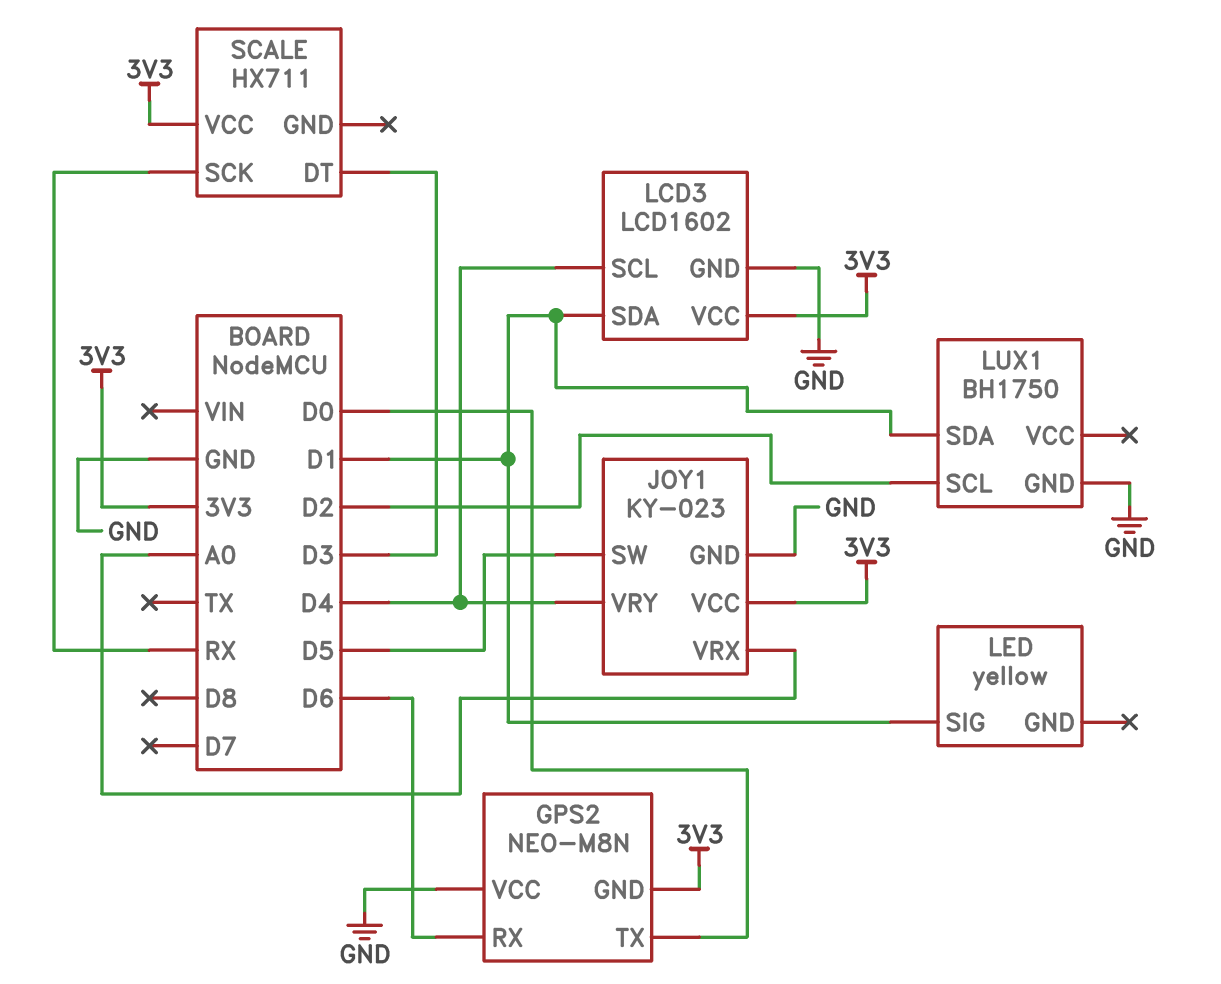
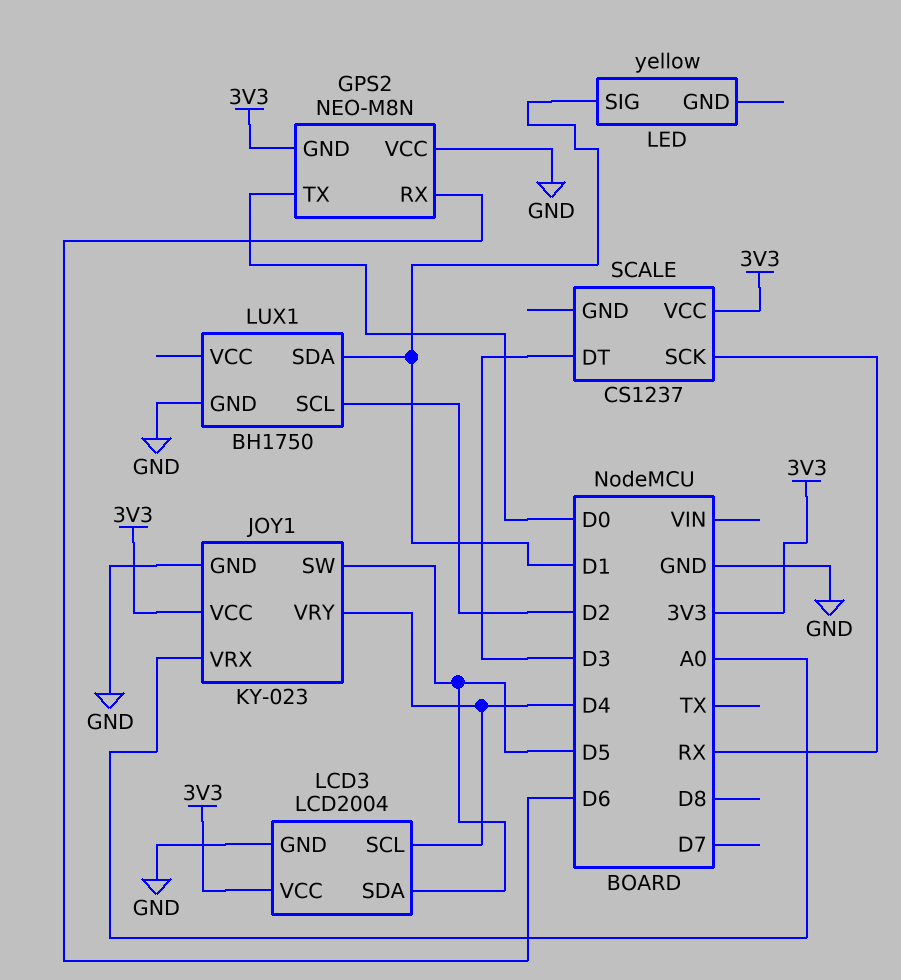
LCD3: LCD1602 -> LCD2004
LCD3 pin SDA: D1 -> D5
SCALE: HX711 -> CS1237

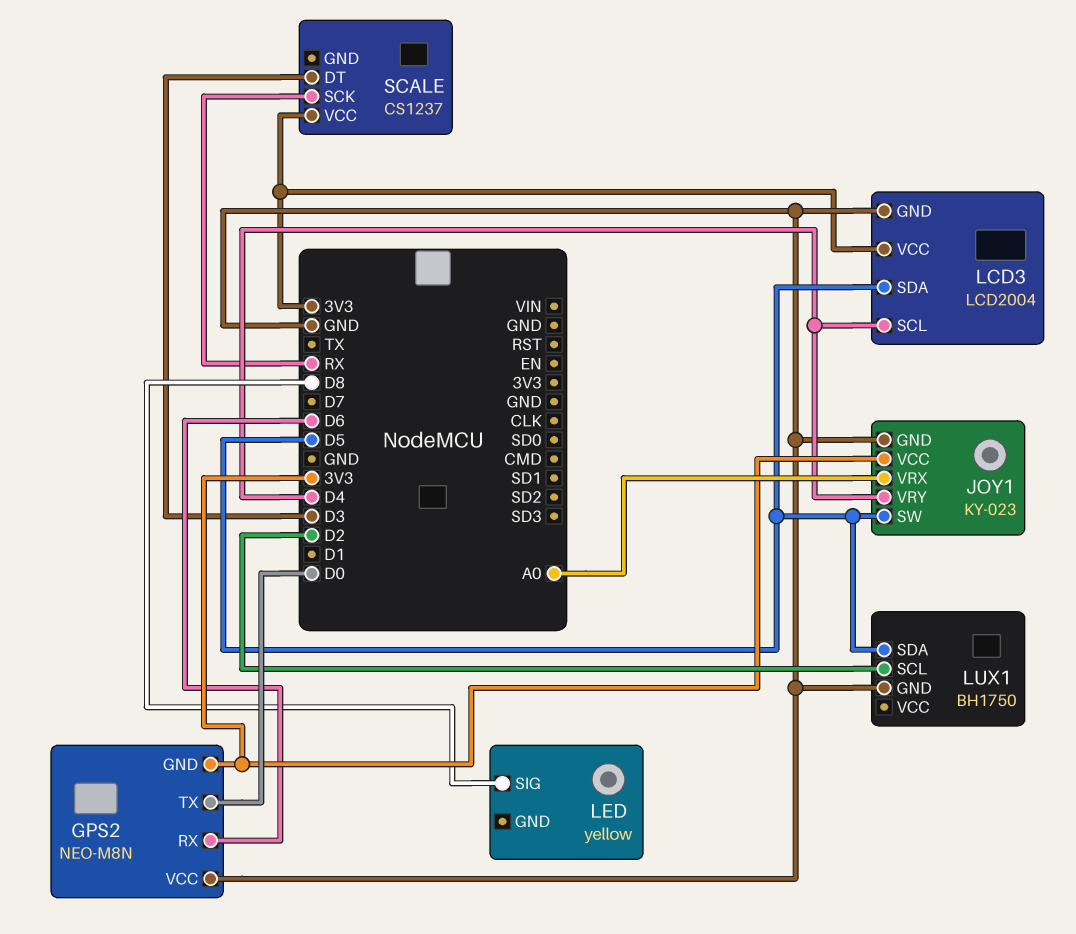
LED pin SIG: D1 -> D8
LUX1 pin SDA: D1 -> D5

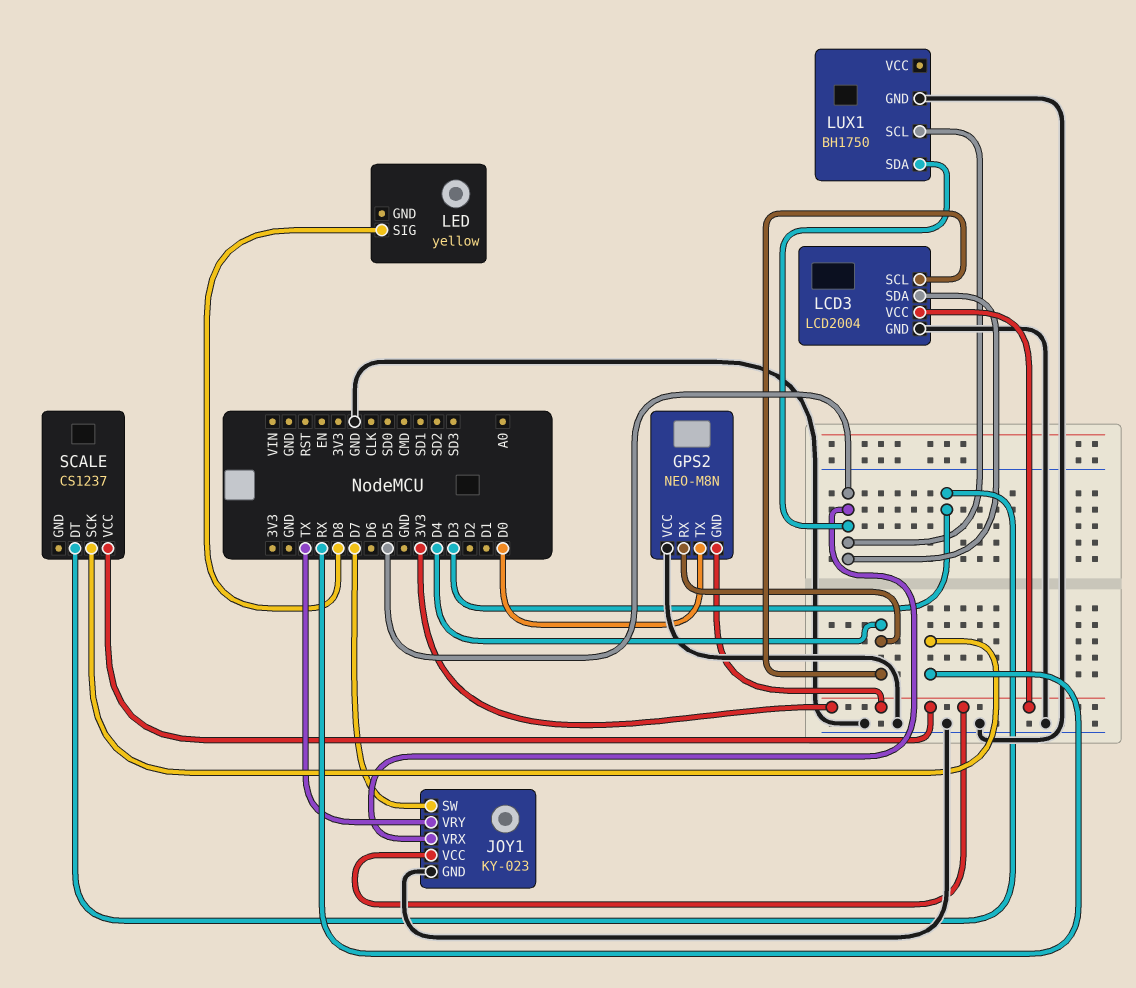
GPS2 pin RX: D6 -> D4
JOY1 pin SW: D5 -> D7
JOY1 pin VRX: A0 -> D5
JOY1 pin VRY: D4 -> TX
LUX1 pin SCL: D2 -> D5

